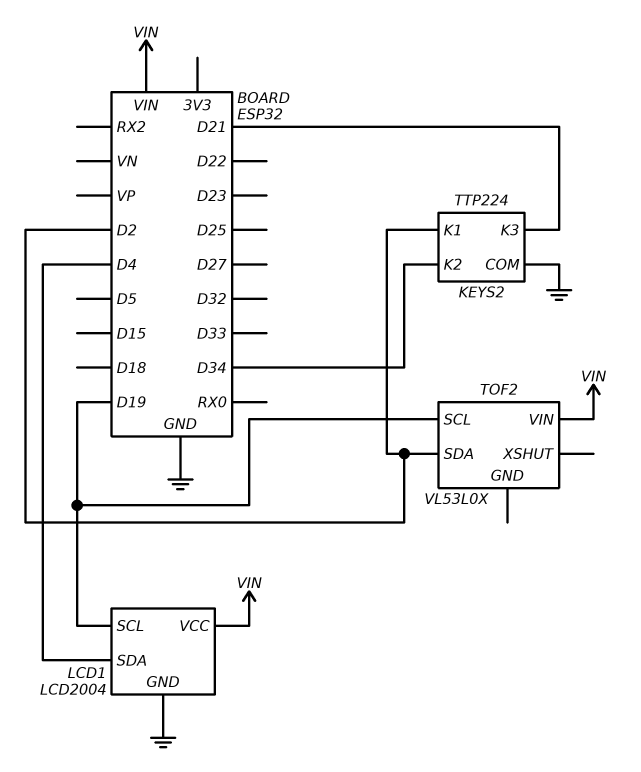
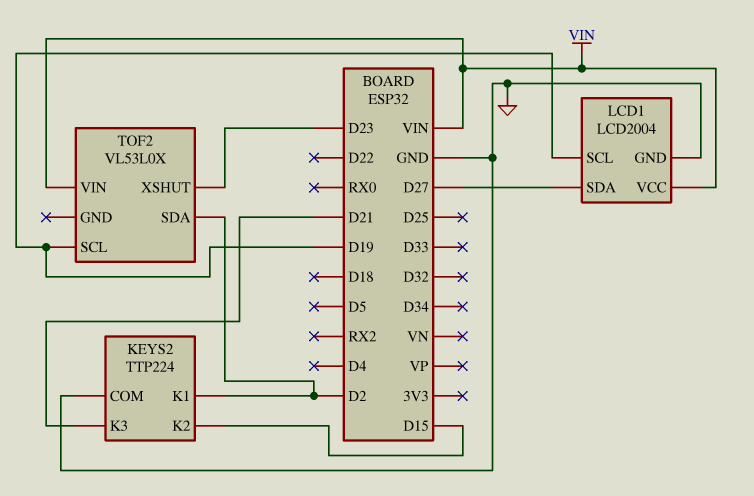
KEYS2 pin K2: D34 -> D15
LCD1 pin SDA: D4 -> D27
TOF2 pin XSHUT: none -> D23

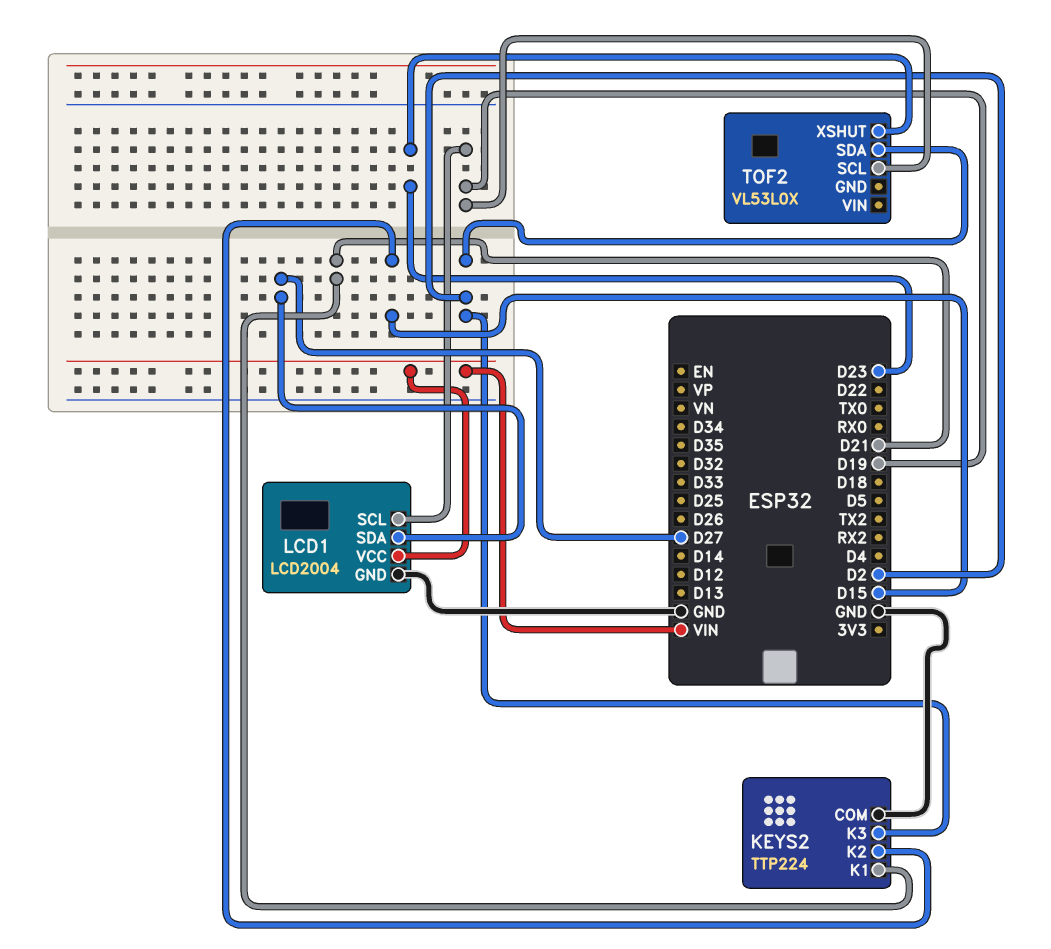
KEYS2 pin K1: D2 -> D21
KEYS2 pin K3: D21 -> D2
TOF2 pin VIN: VIN -> none

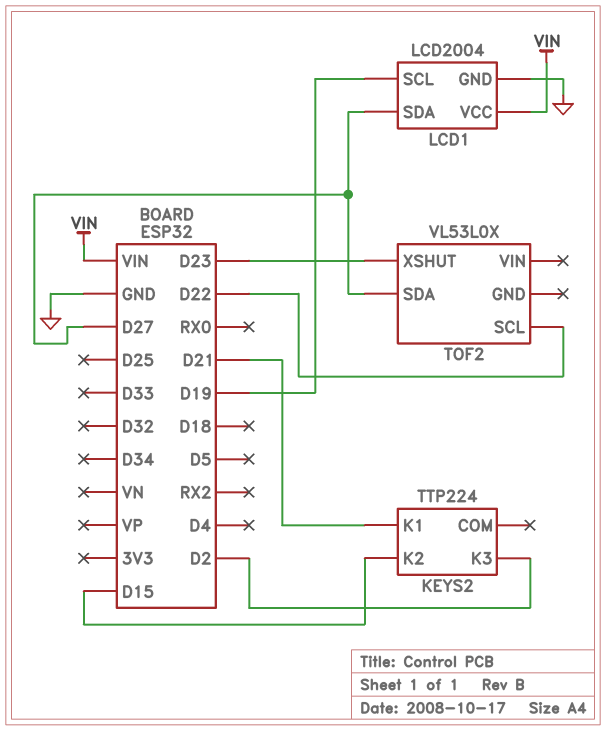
KEYS2 pin COM: GND -> none
TOF2 pin SCL: D19 -> D22
TOF2 pin SDA: D2 -> D27

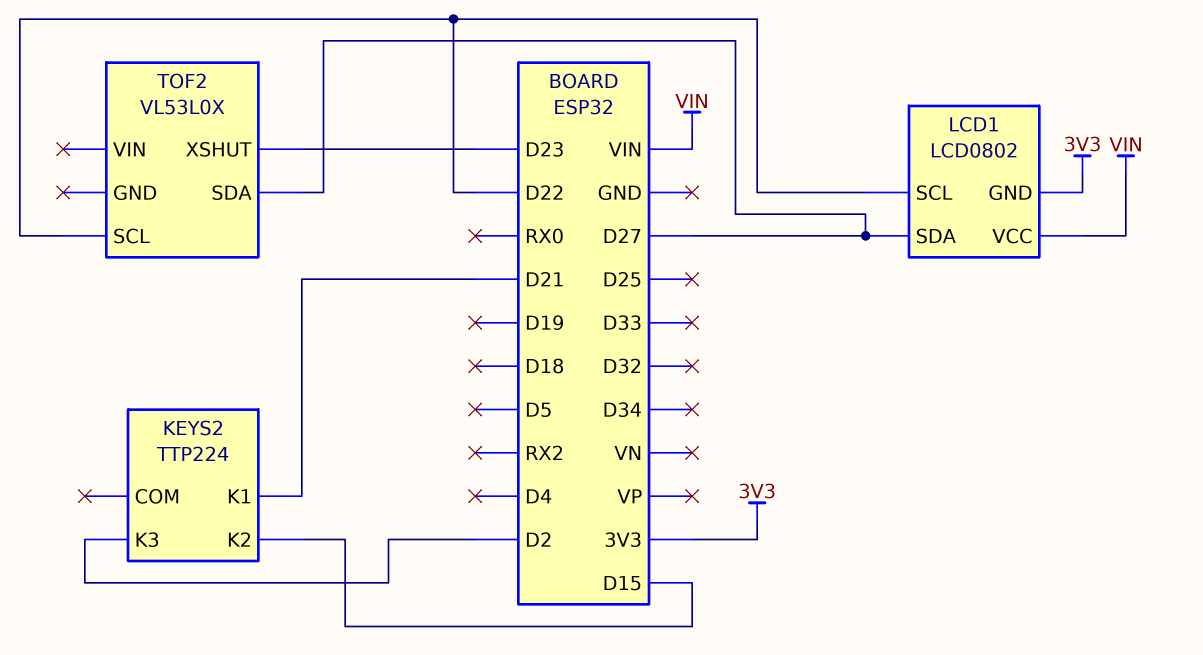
LCD1: LCD2004 -> LCD0802
LCD1 pin GND: GND -> 3V3
LCD1 pin SCL: D19 -> D22

